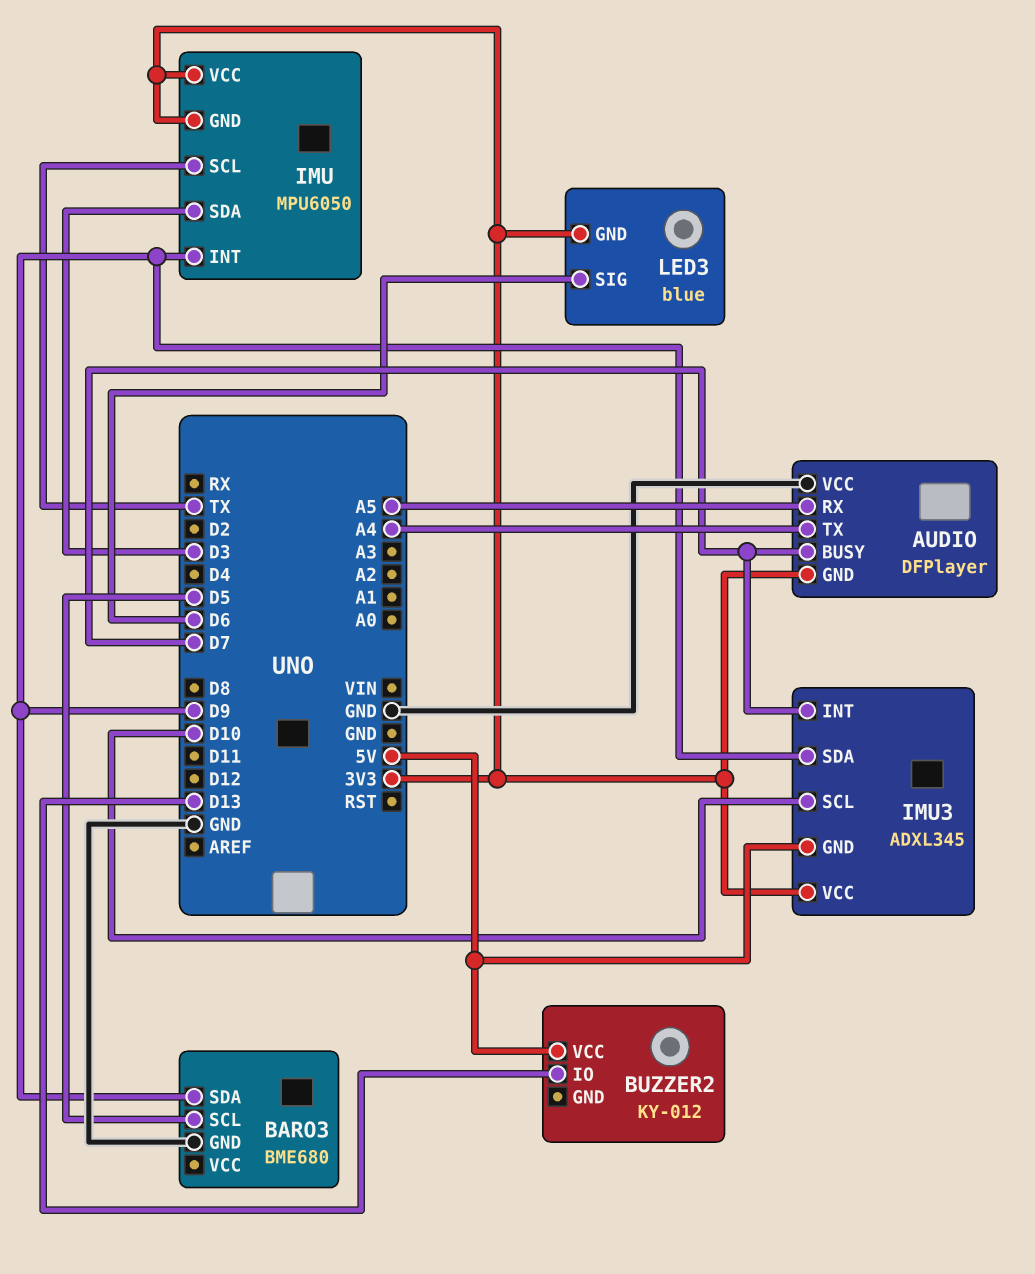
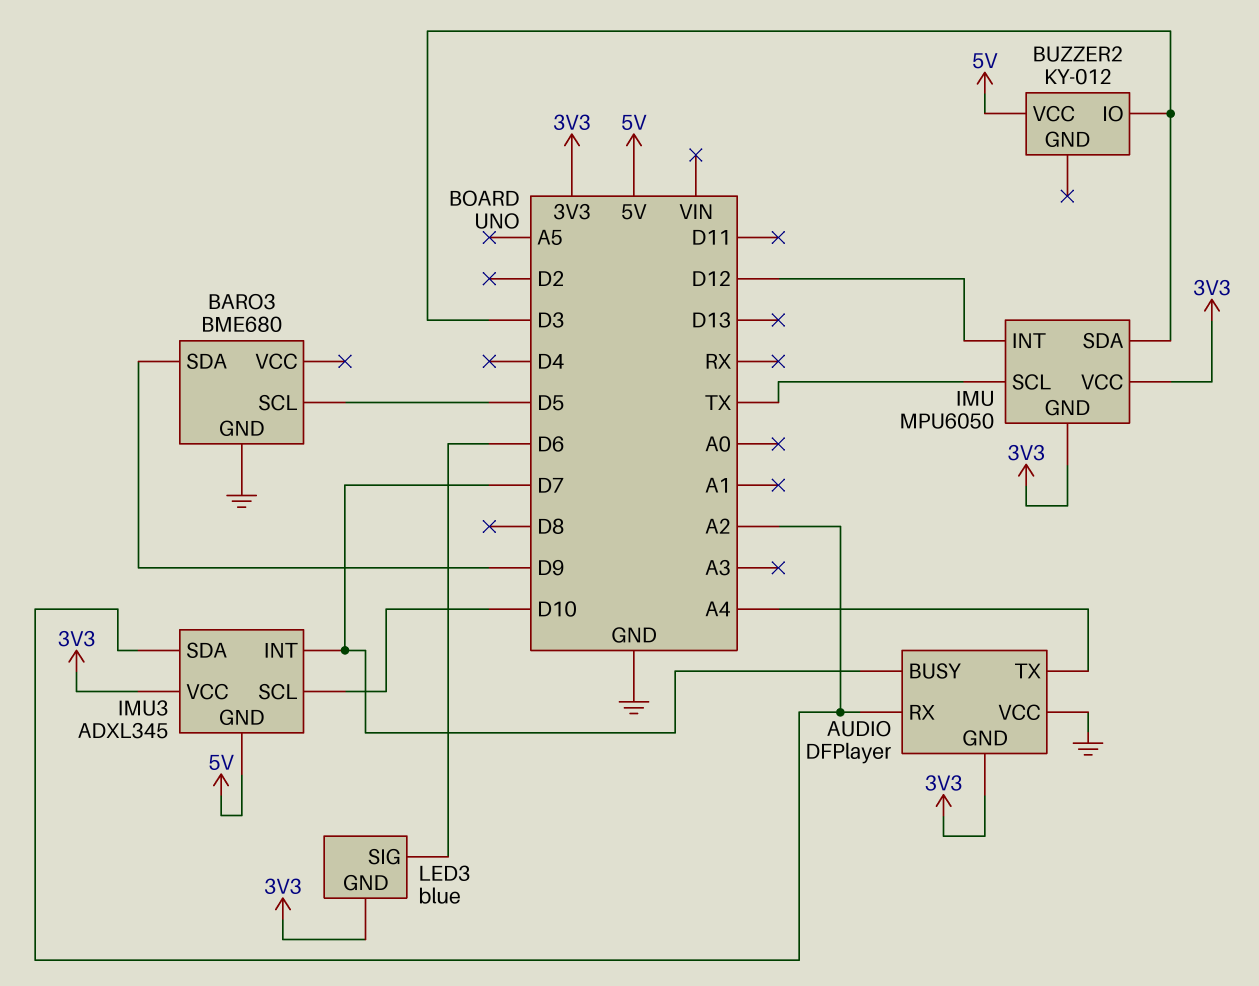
AUDIO pin RX: A5 -> A2
BUZZER2 pin IO: D13 -> D3
IMU pin INT: D9 -> D12
IMU3 pin SDA: D9 -> A2

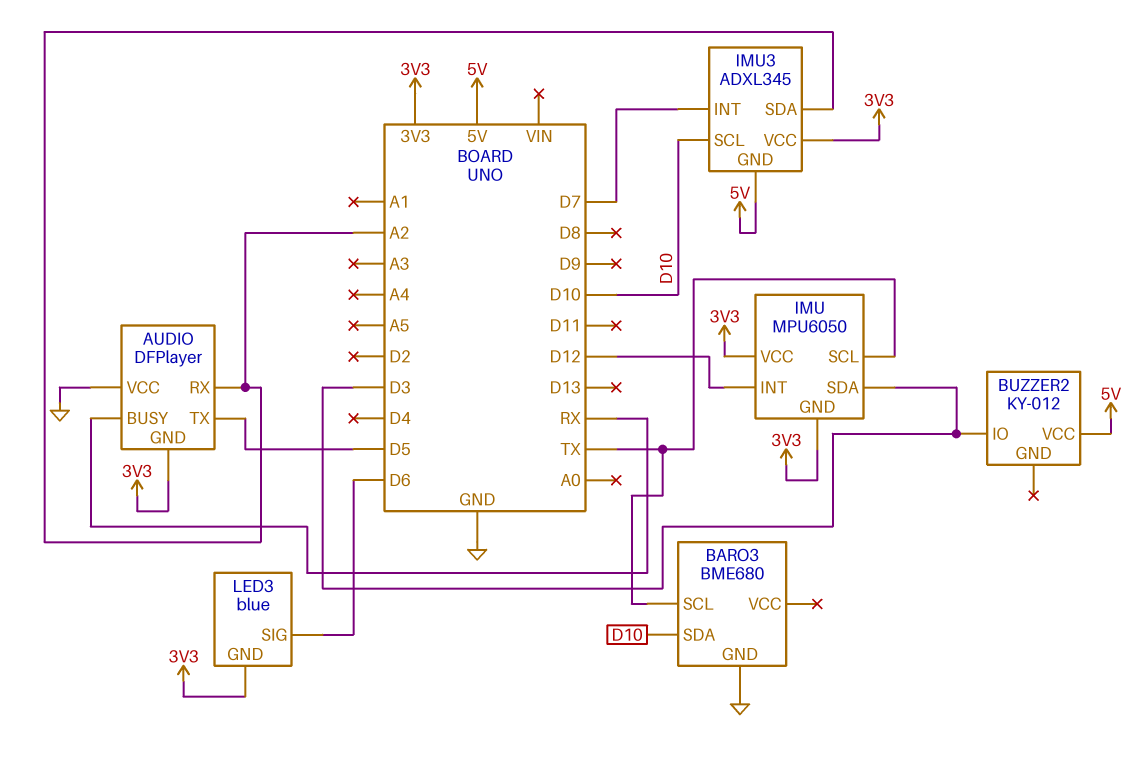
AUDIO pin BUSY: D7 -> RX
AUDIO pin TX: A4 -> D5
BARO3 pin SCL: D5 -> TX
BARO3 pin SDA: D9 -> D10

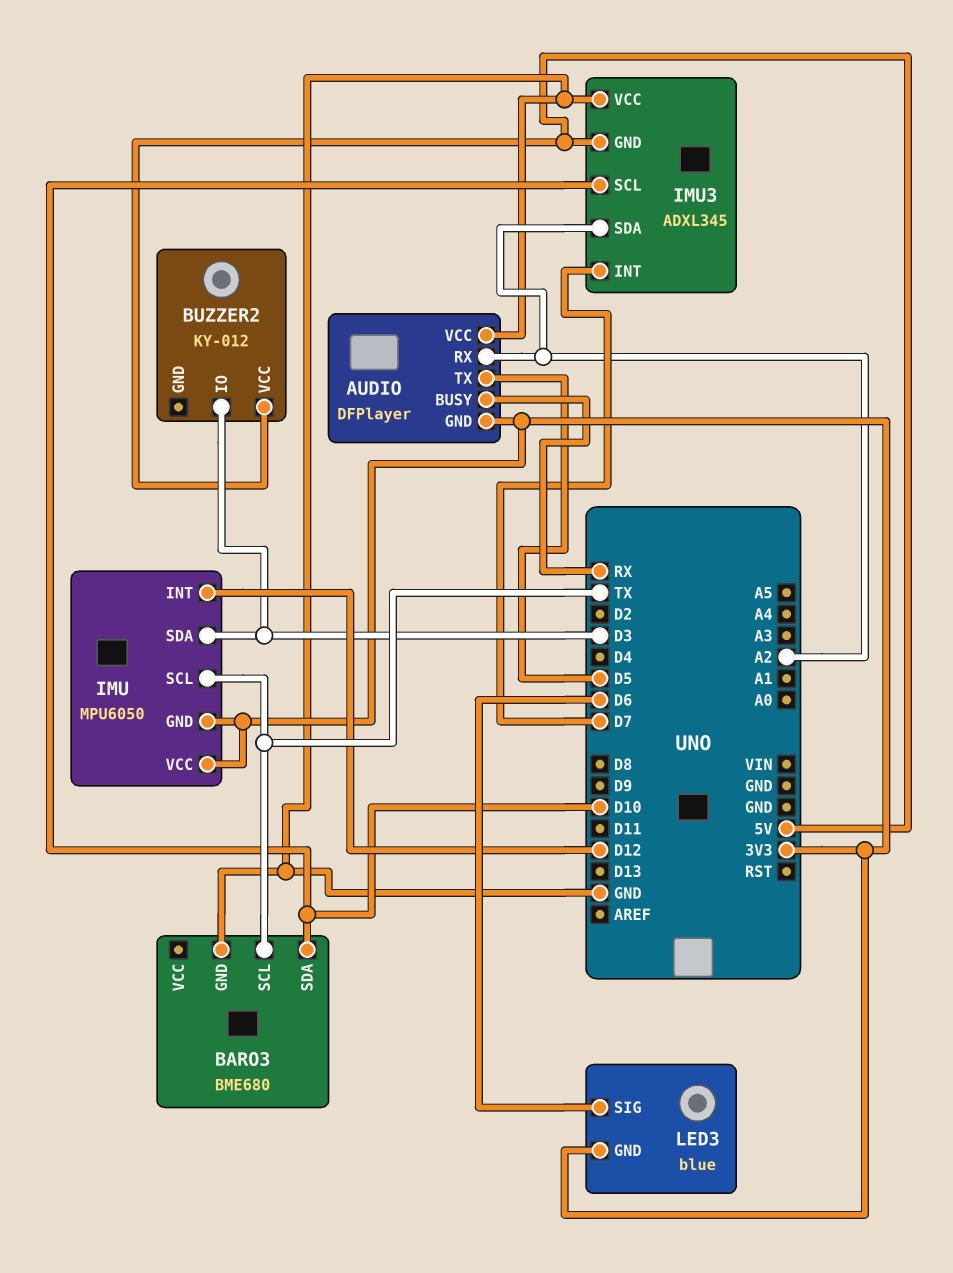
IMU3 pin VCC: 3V3 -> GND

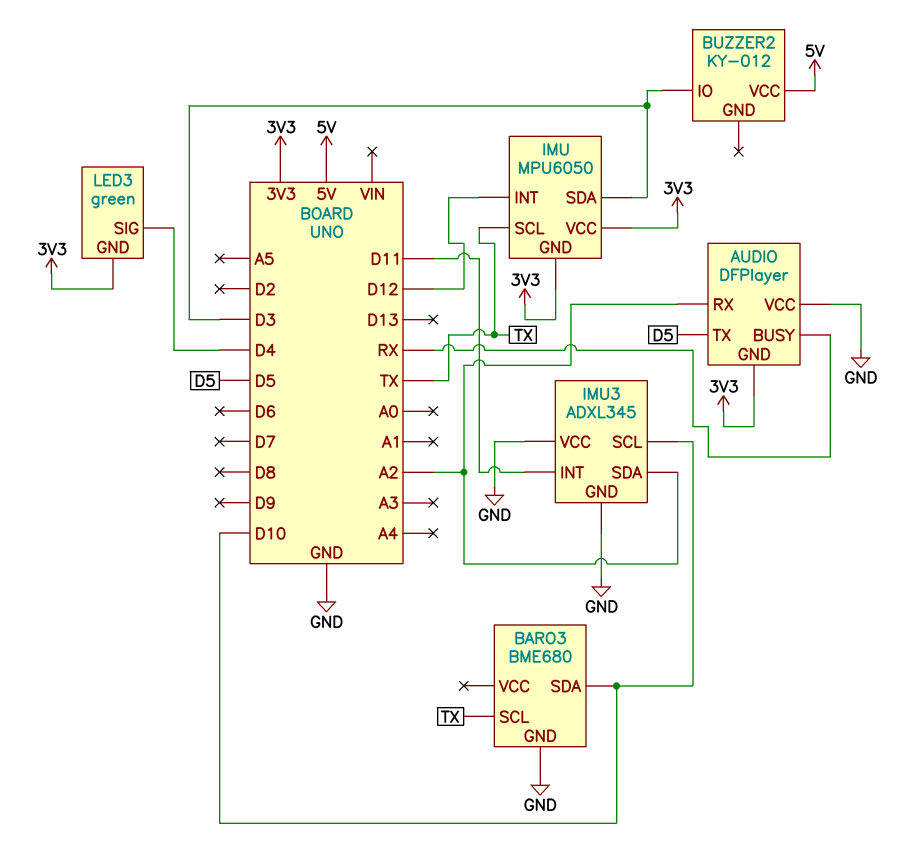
IMU3 pin GND: 5V -> GND
IMU3 pin INT: D7 -> D11
LED3: blue -> green
LED3 pin SIG: D6 -> D4

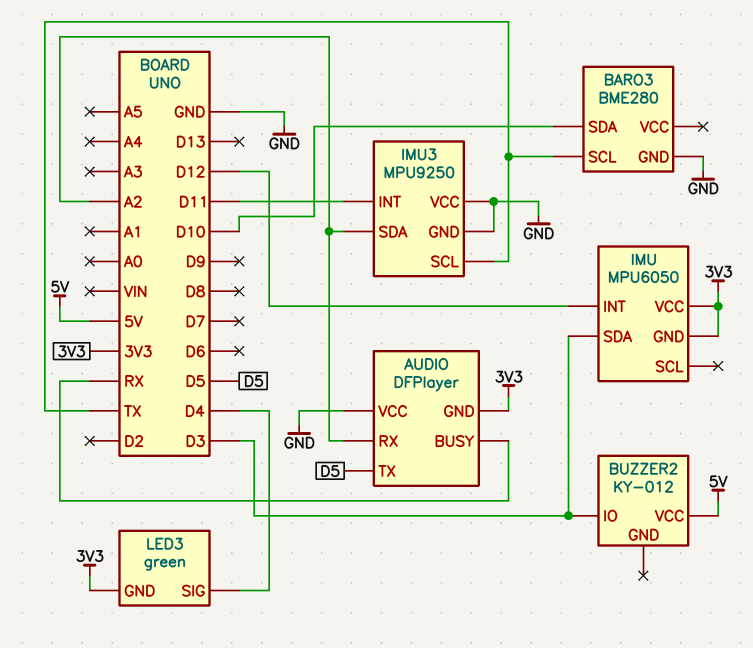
BARO3: BME680 -> BME280
IMU pin SCL: TX -> none
IMU3: ADXL345 -> MPU9250
IMU3 pin SCL: D10 -> TX

